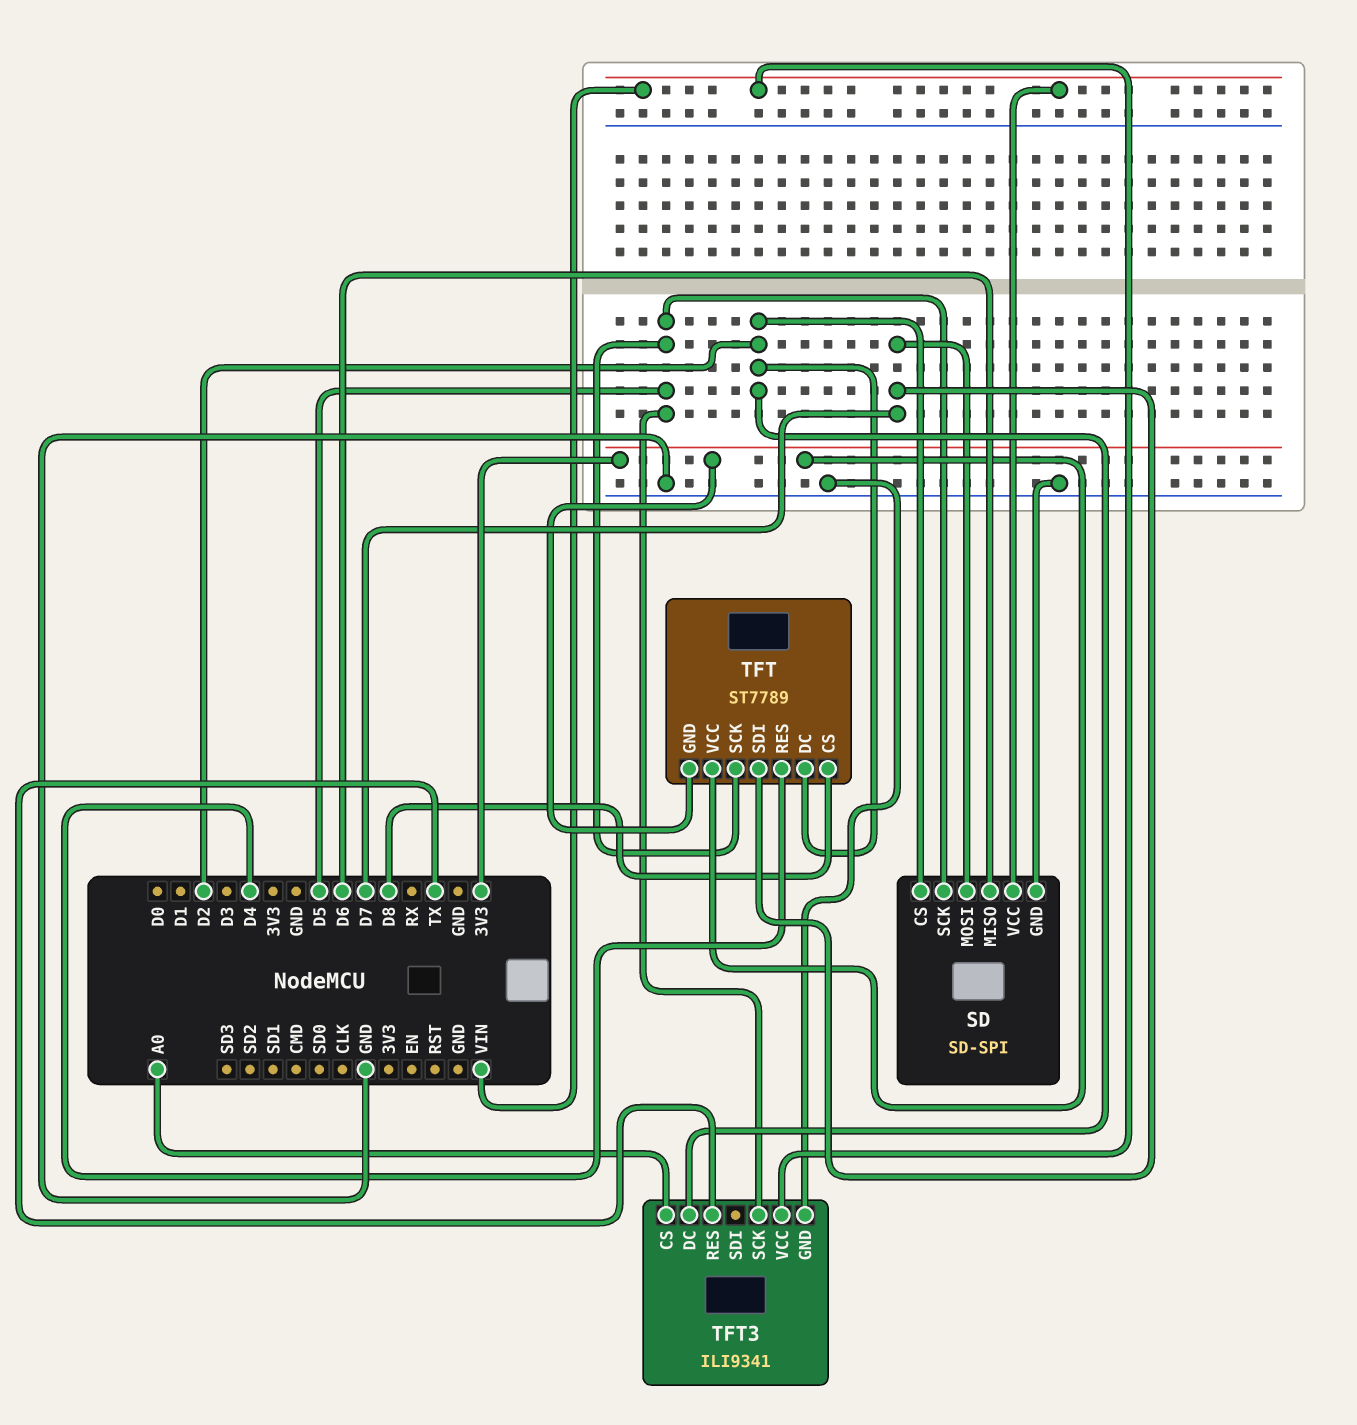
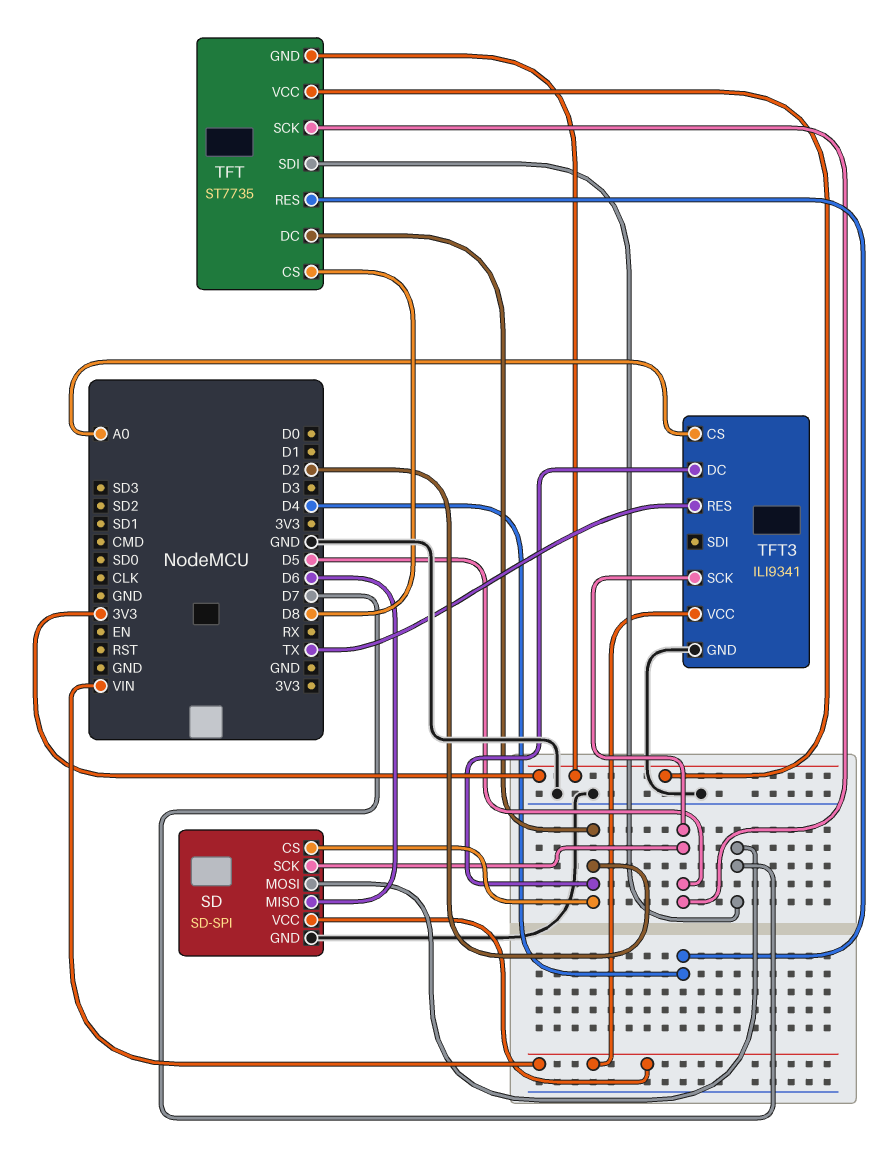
TFT: ST7789 -> ST7735

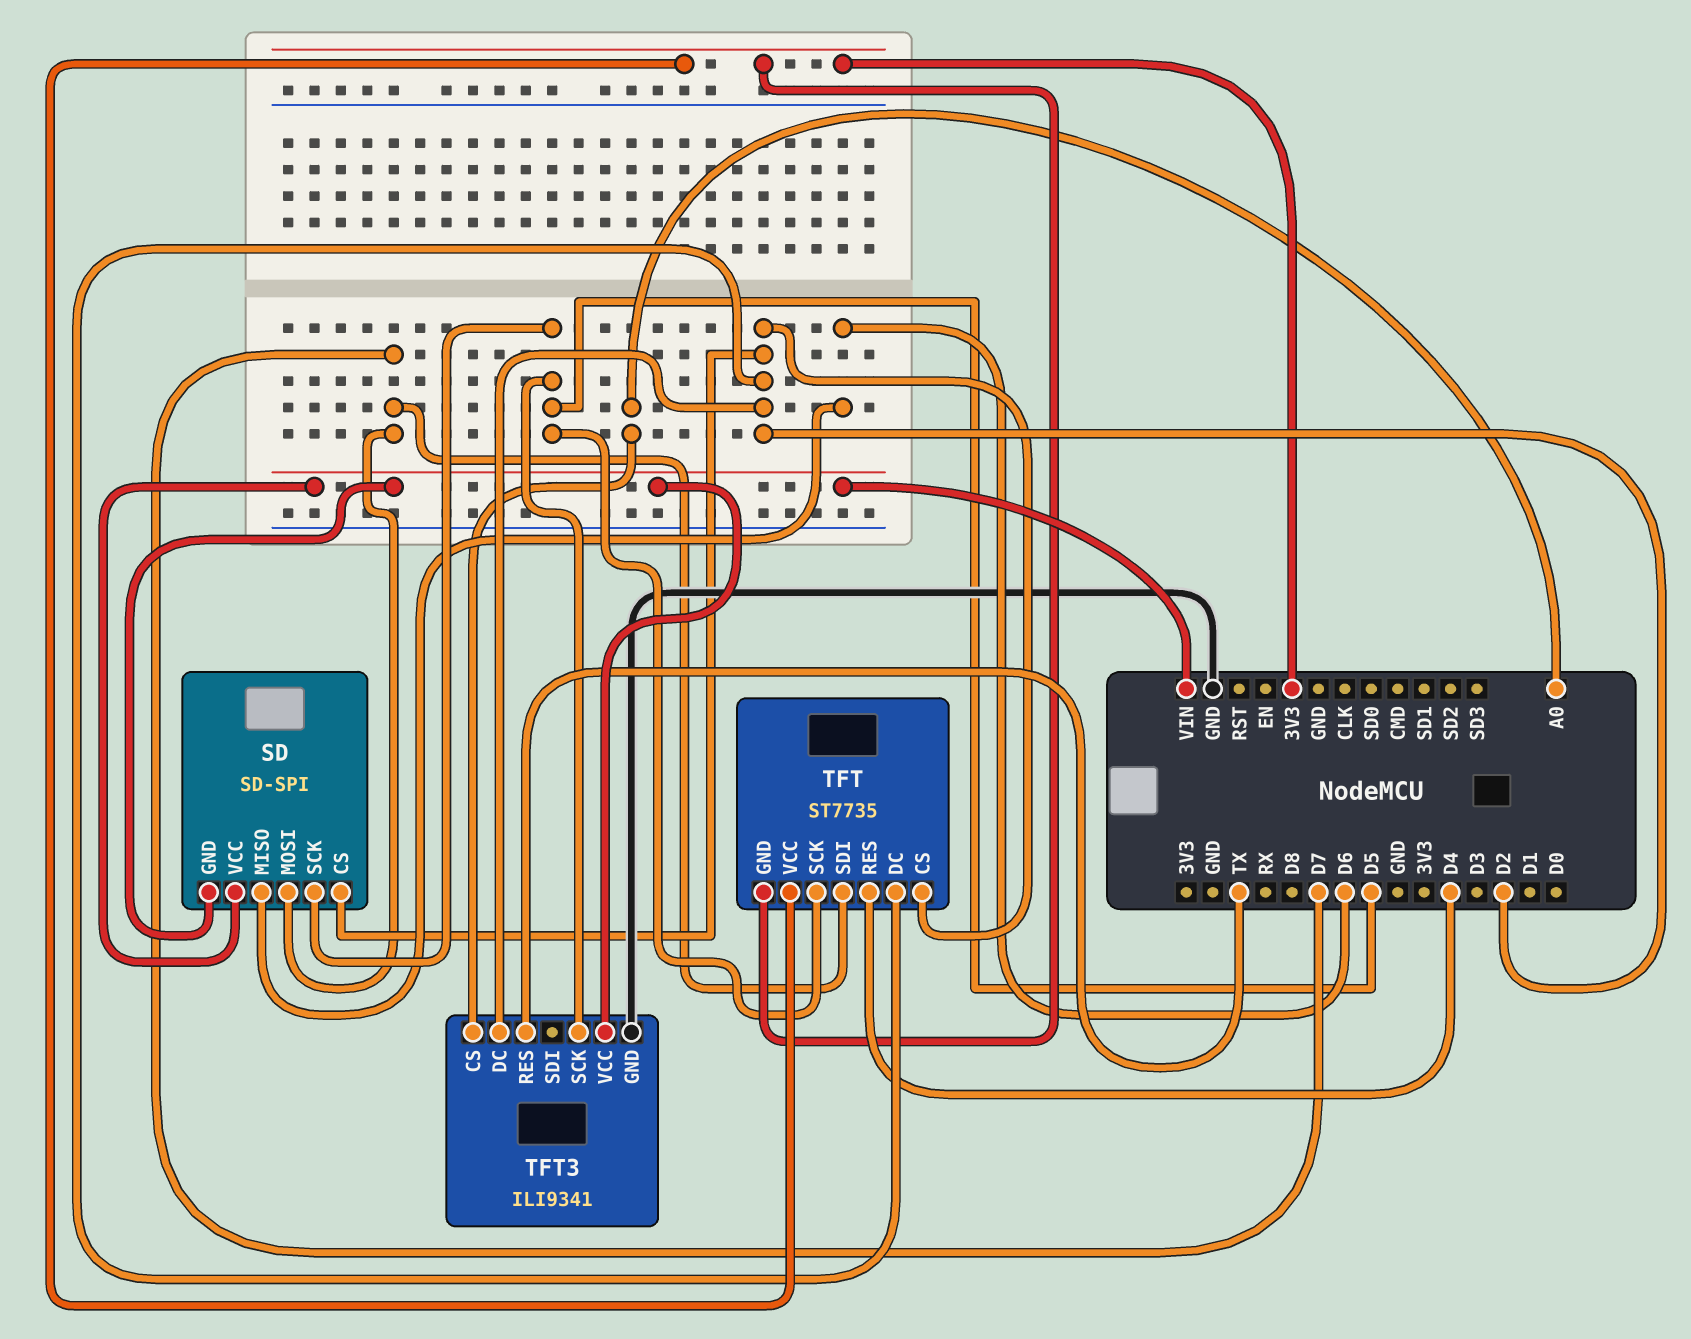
SD pin GND: GND -> VIN
TFT pin CS: D8 -> D2

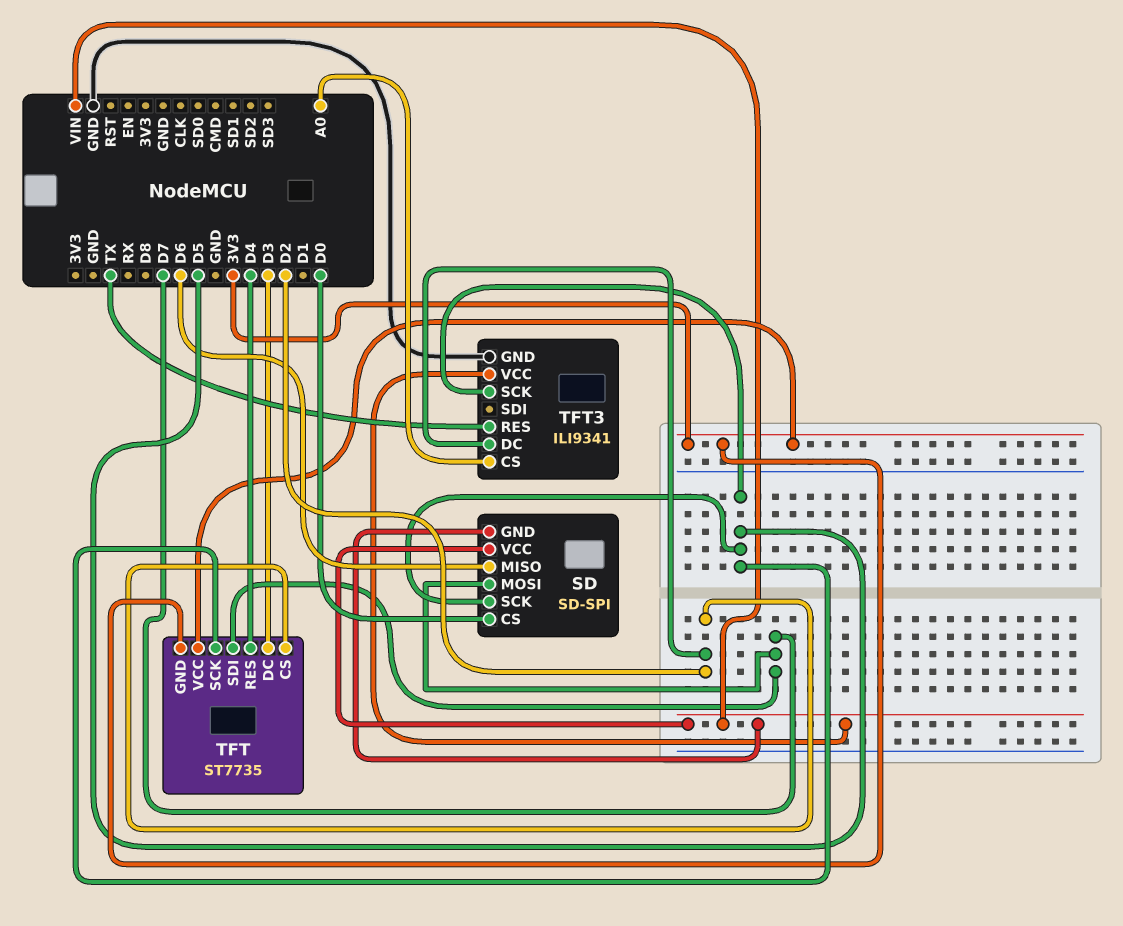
SD pin CS: D2 -> D0
TFT pin DC: D2 -> D3

